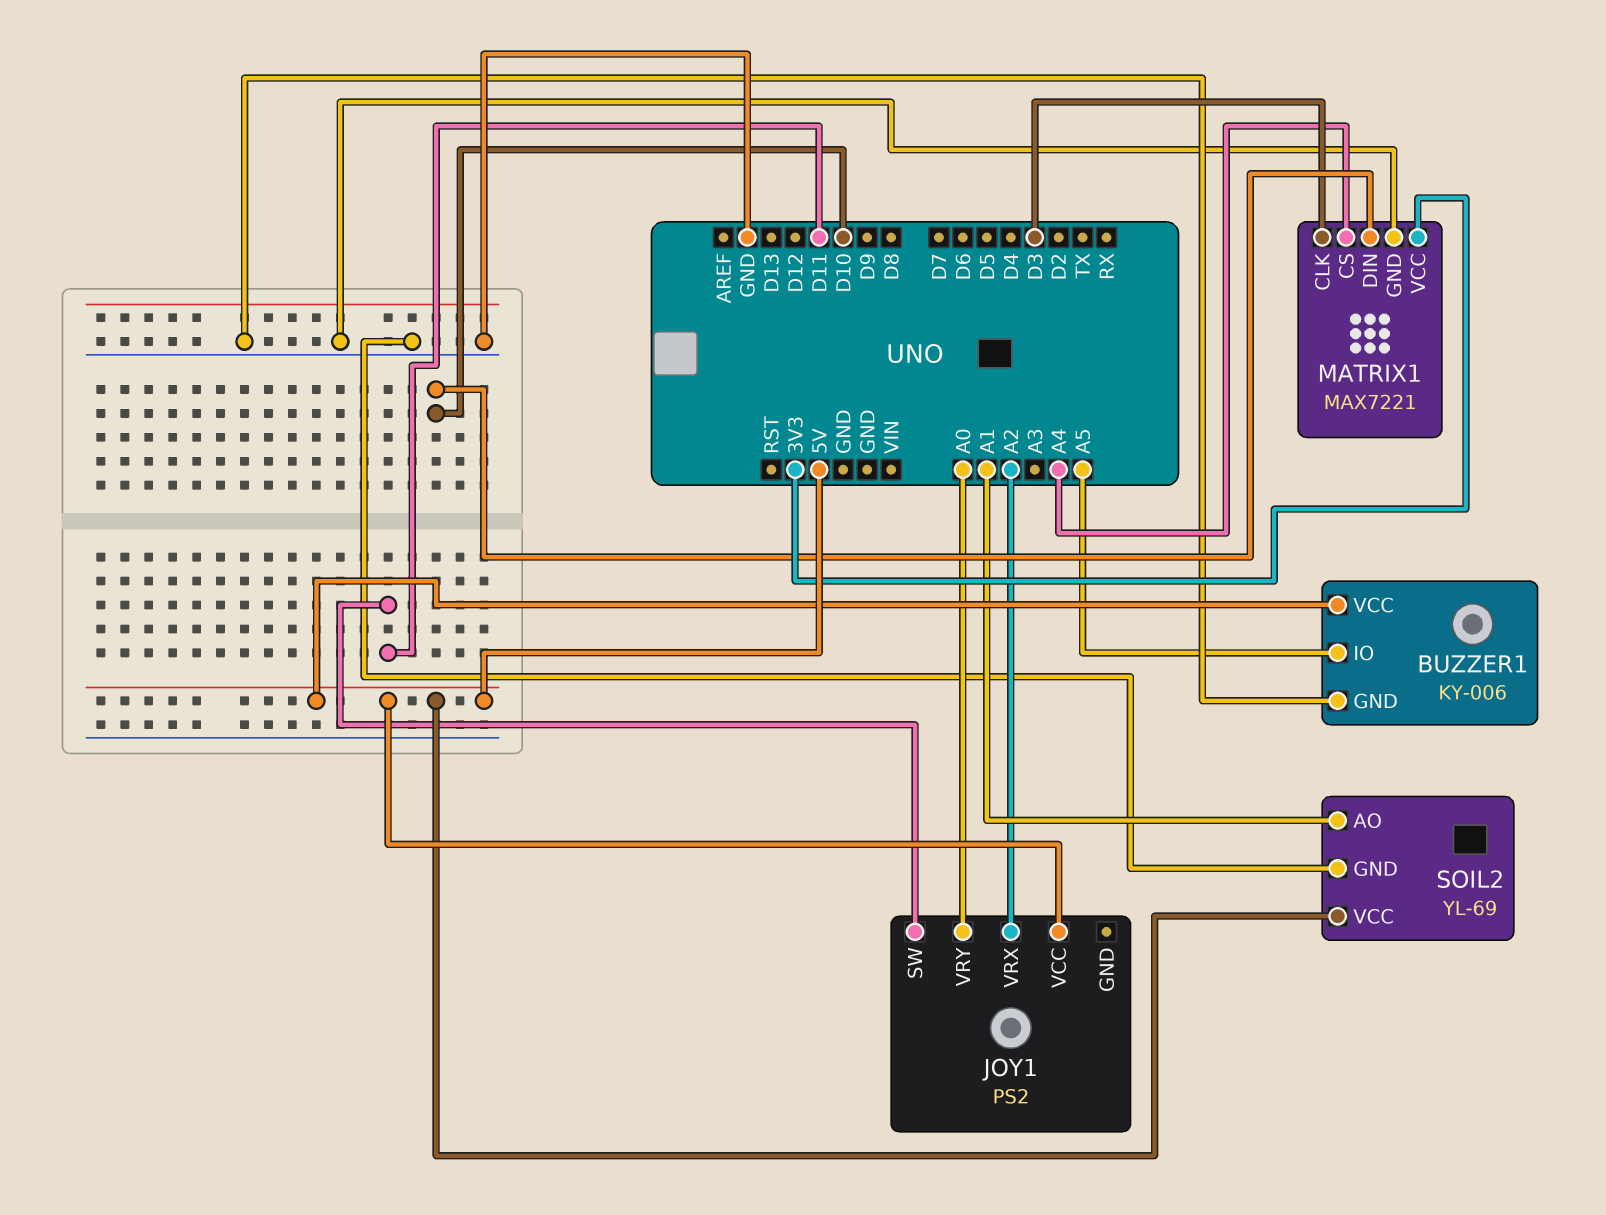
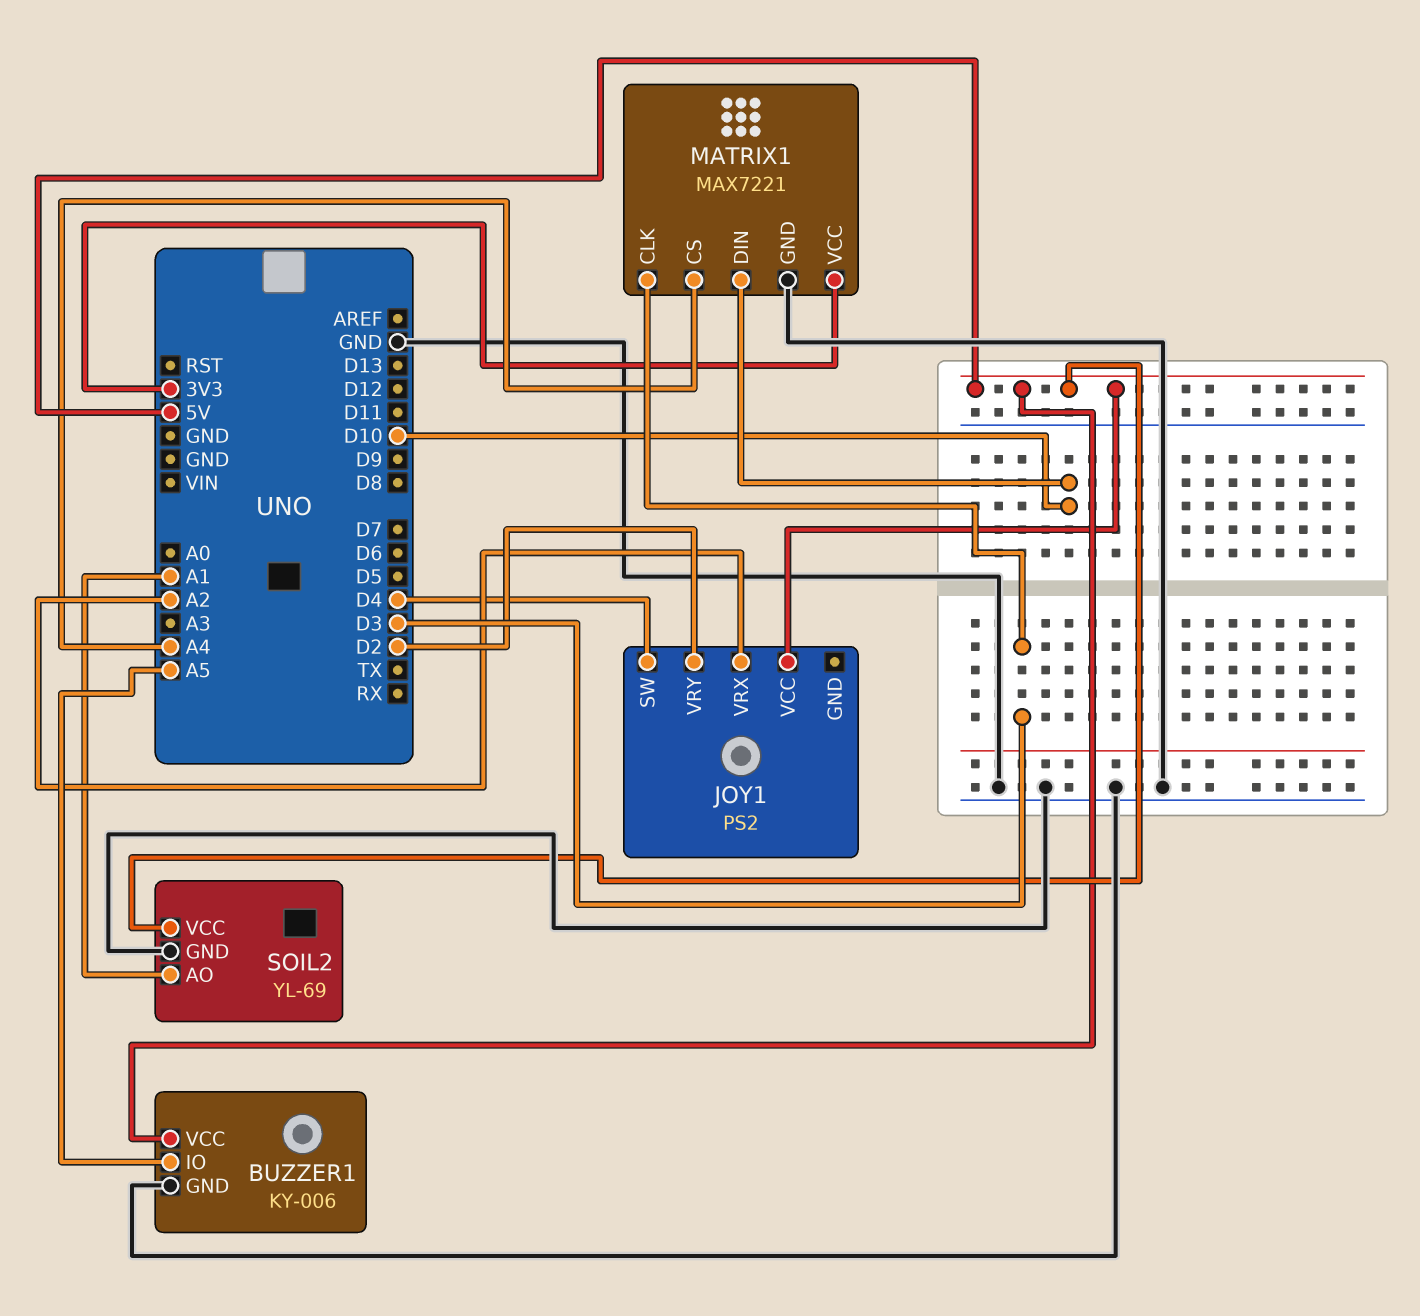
JOY1 pin SW: D11 -> D4
JOY1 pin VRY: A0 -> D2

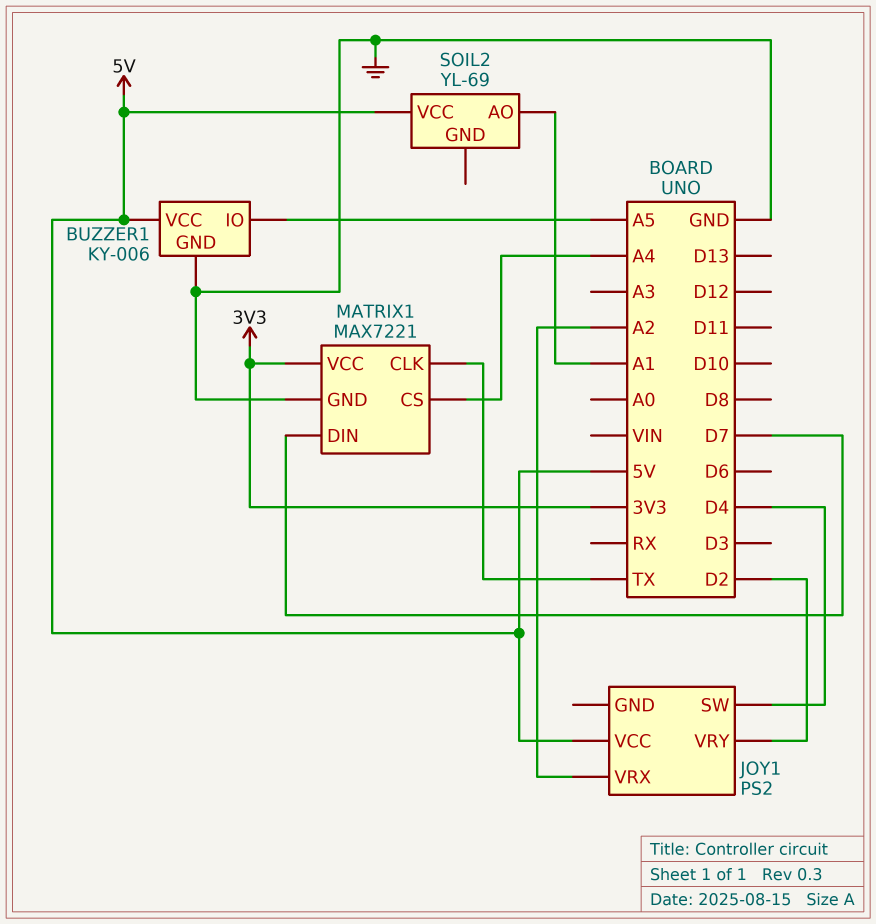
MATRIX1 pin CLK: D3 -> TX
MATRIX1 pin DIN: D10 -> D7
SOIL2 pin GND: GND -> none

